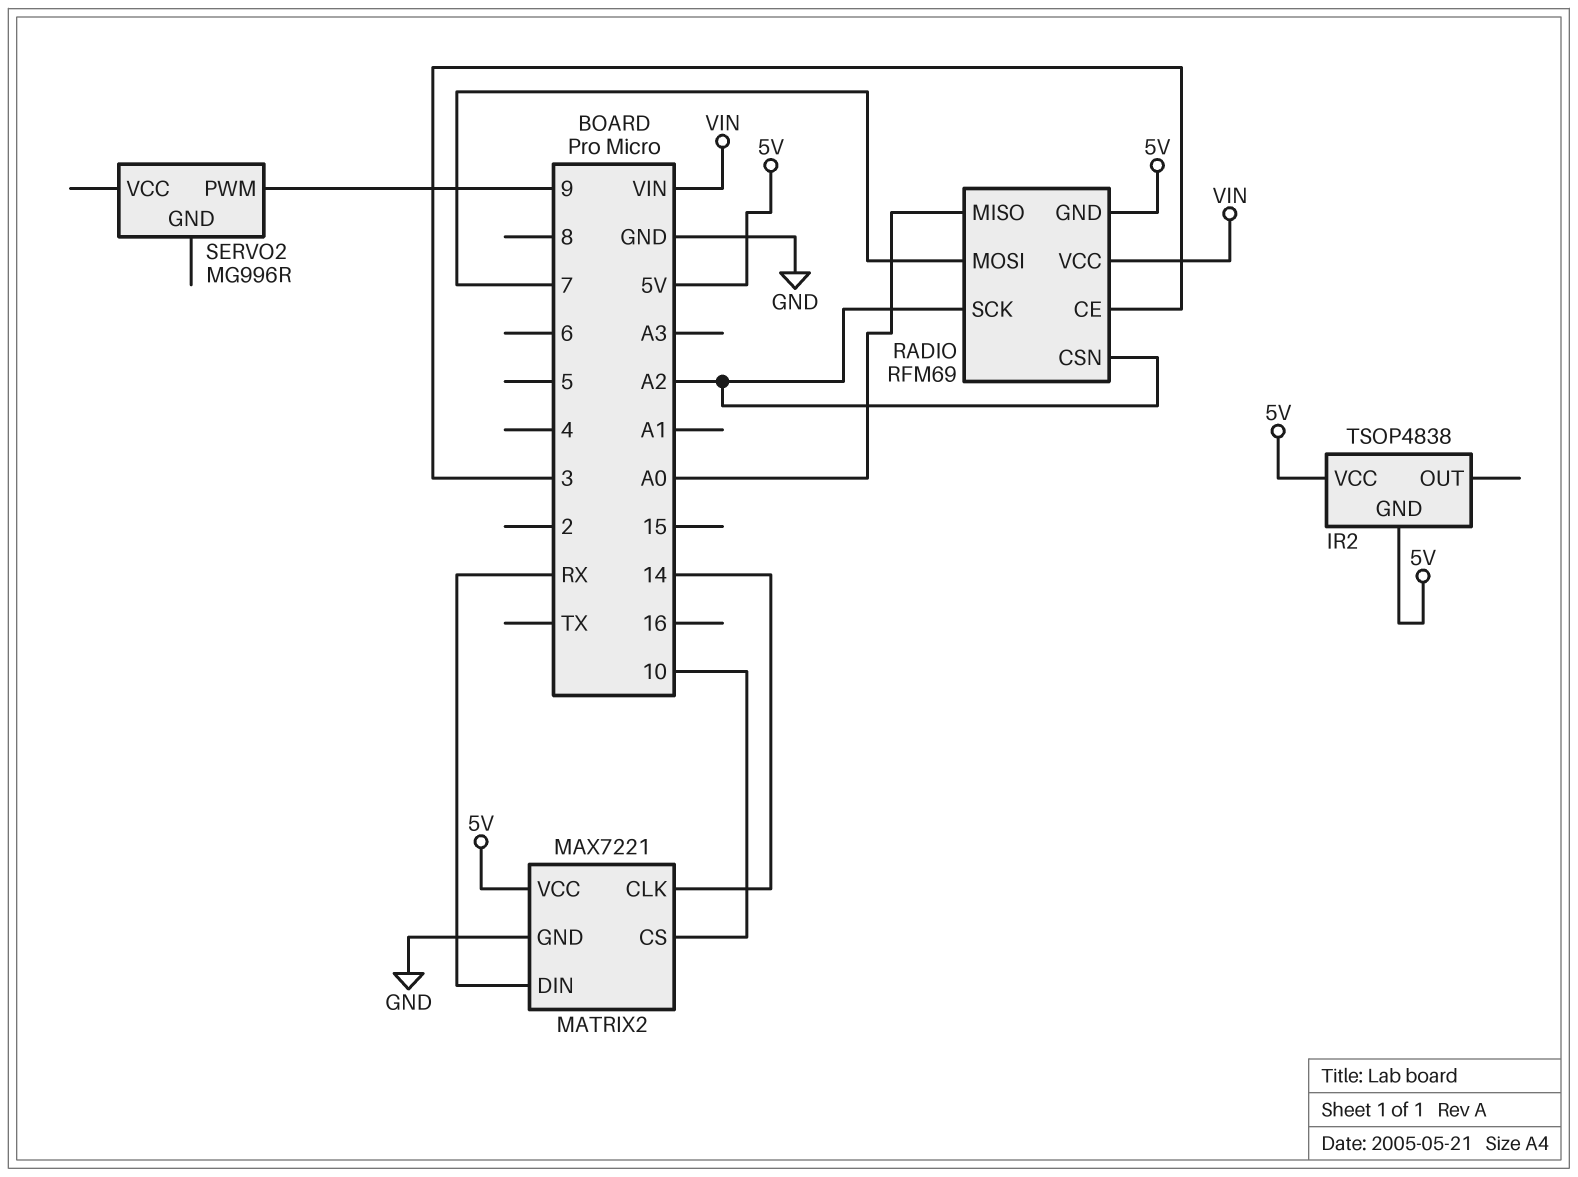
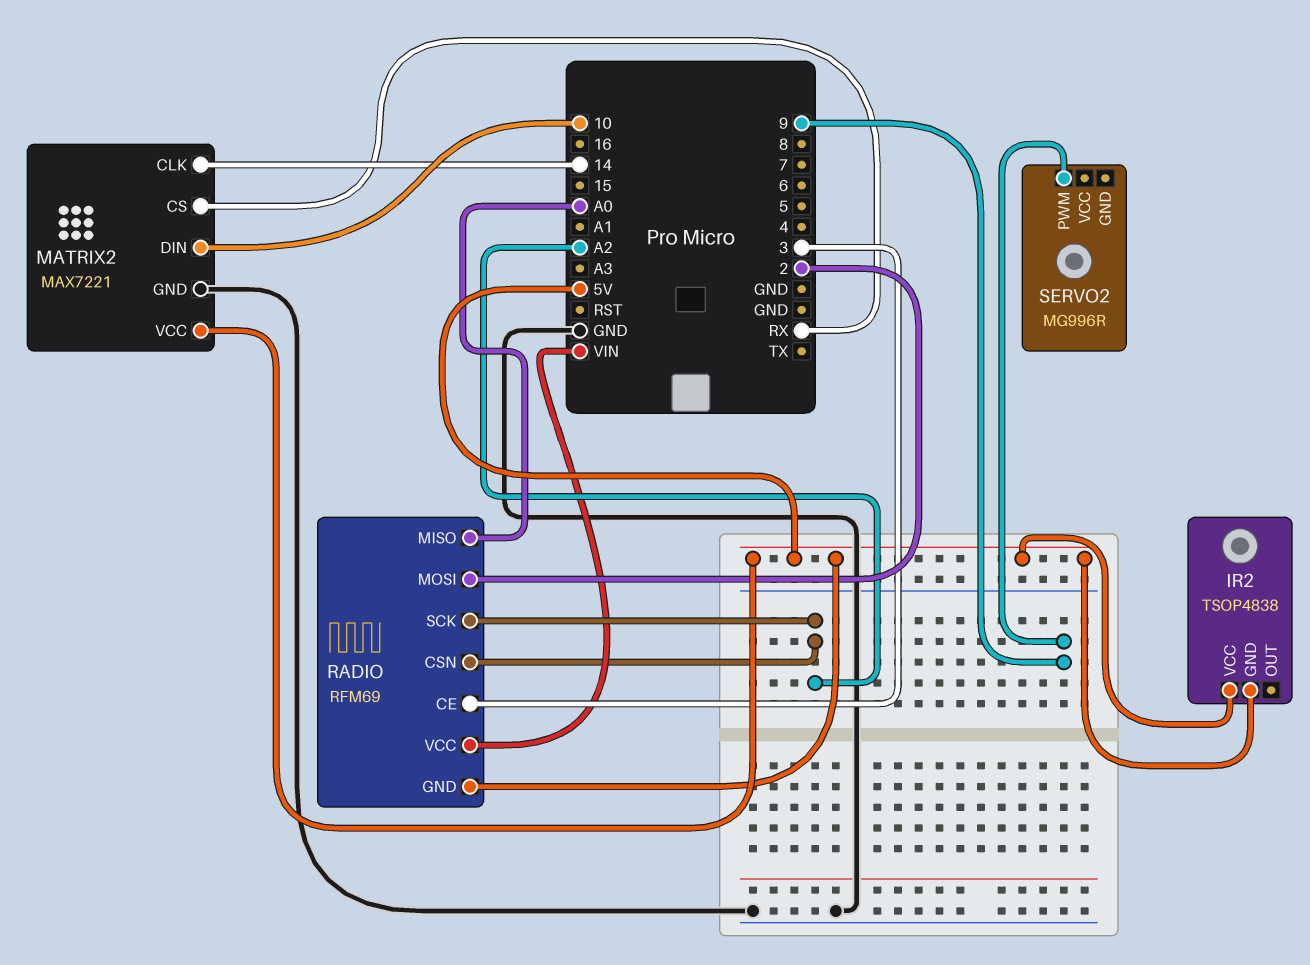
MATRIX2 pin CS: 10 -> RX
MATRIX2 pin DIN: RX -> 10
RADIO pin MOSI: 7 -> 2

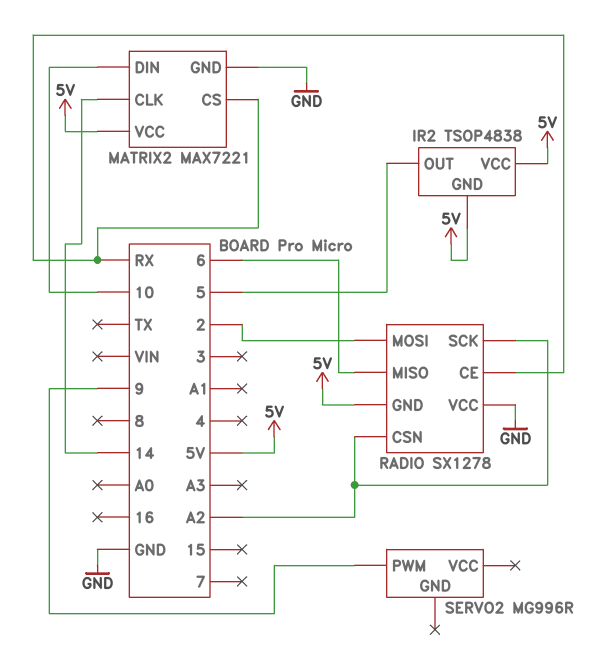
IR2 pin OUT: none -> 5
RADIO: RFM69 -> SX1278
RADIO pin CE: 3 -> RX
RADIO pin MISO: A0 -> 6
RADIO pin VCC: VIN -> GND

